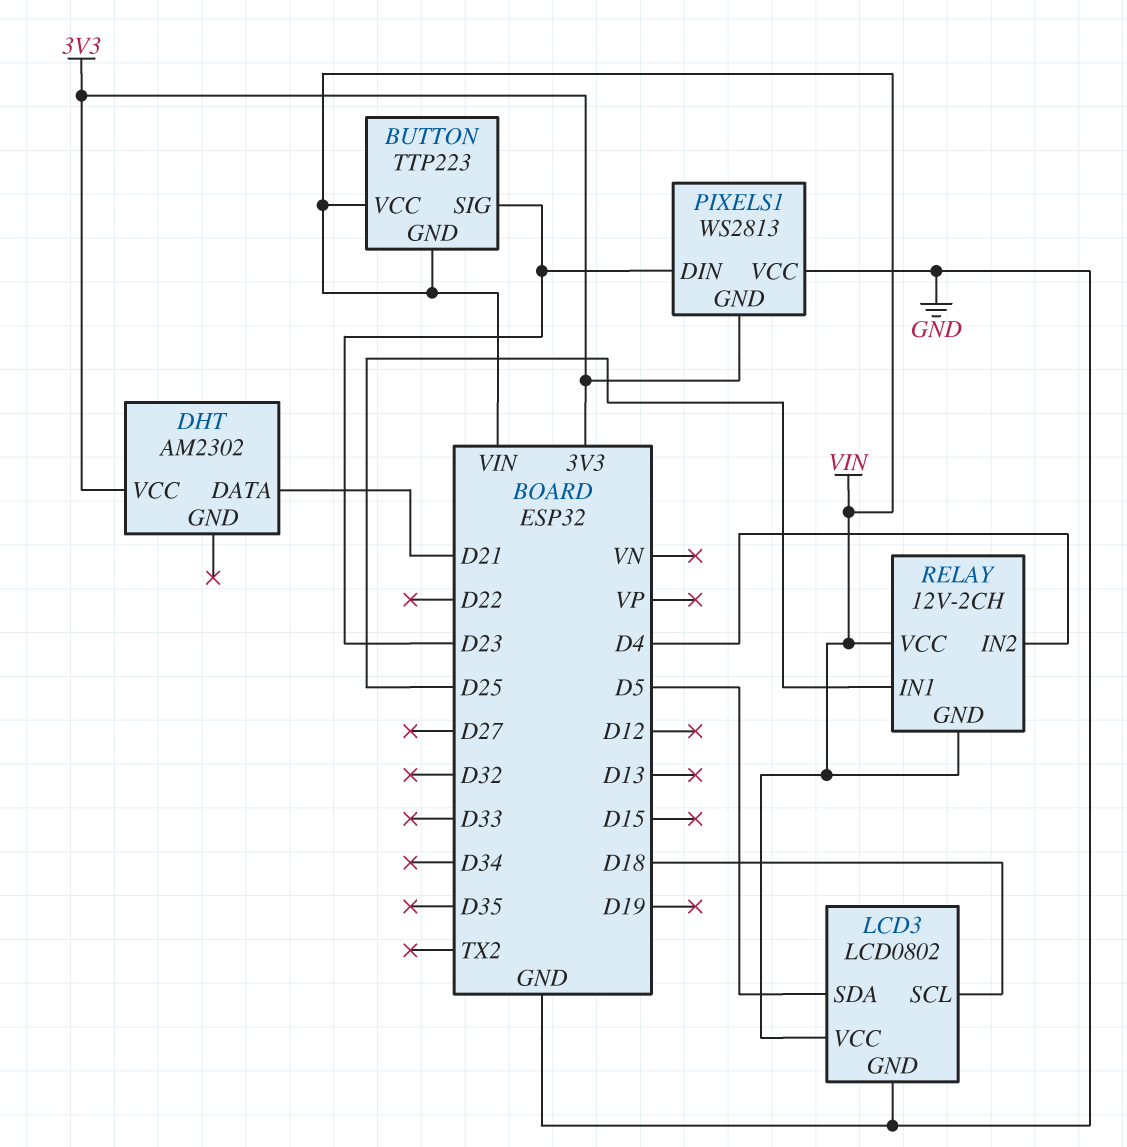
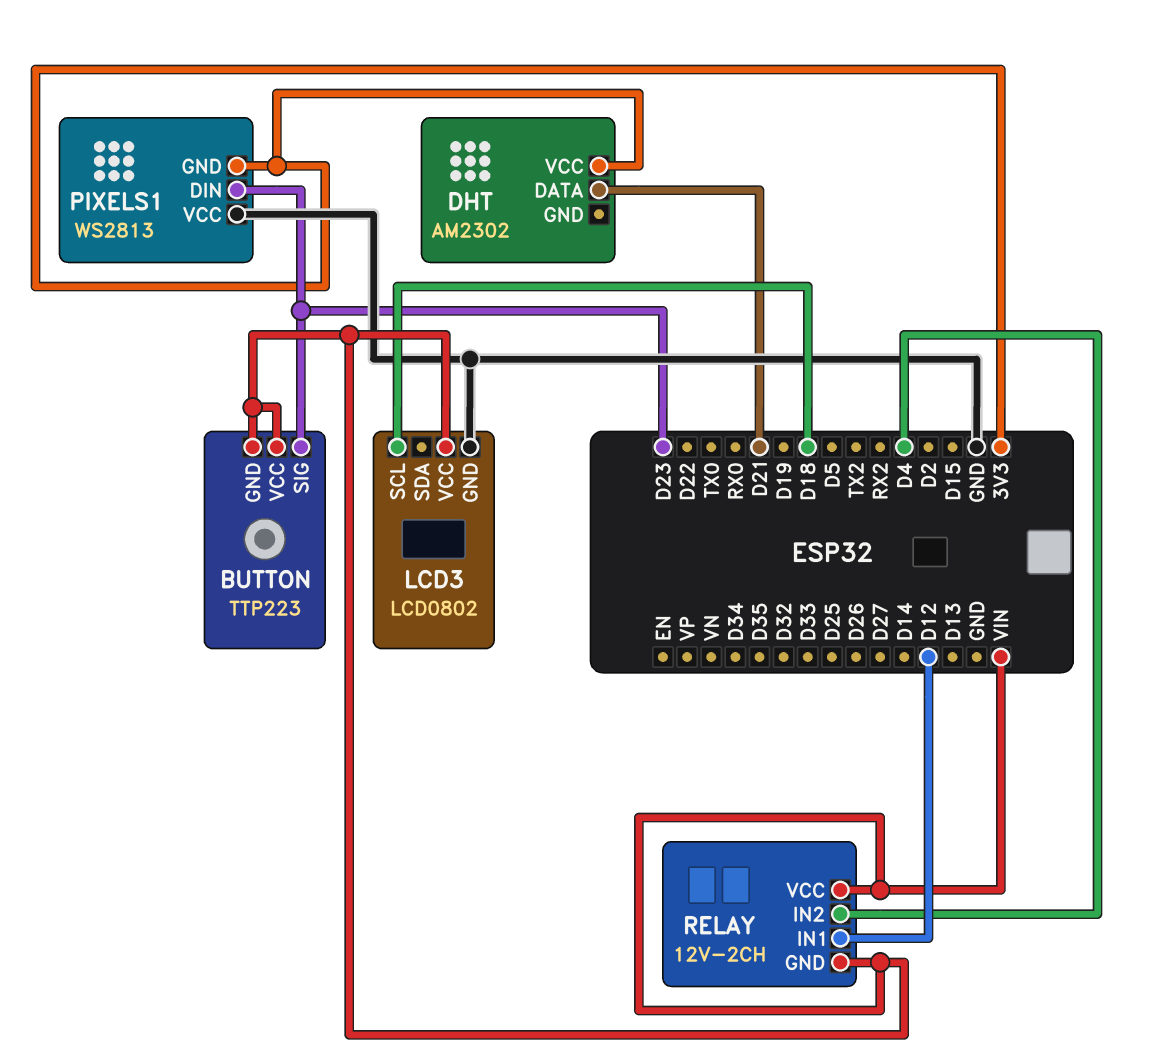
LCD3 pin SDA: D5 -> none
RELAY pin IN1: D25 -> D12

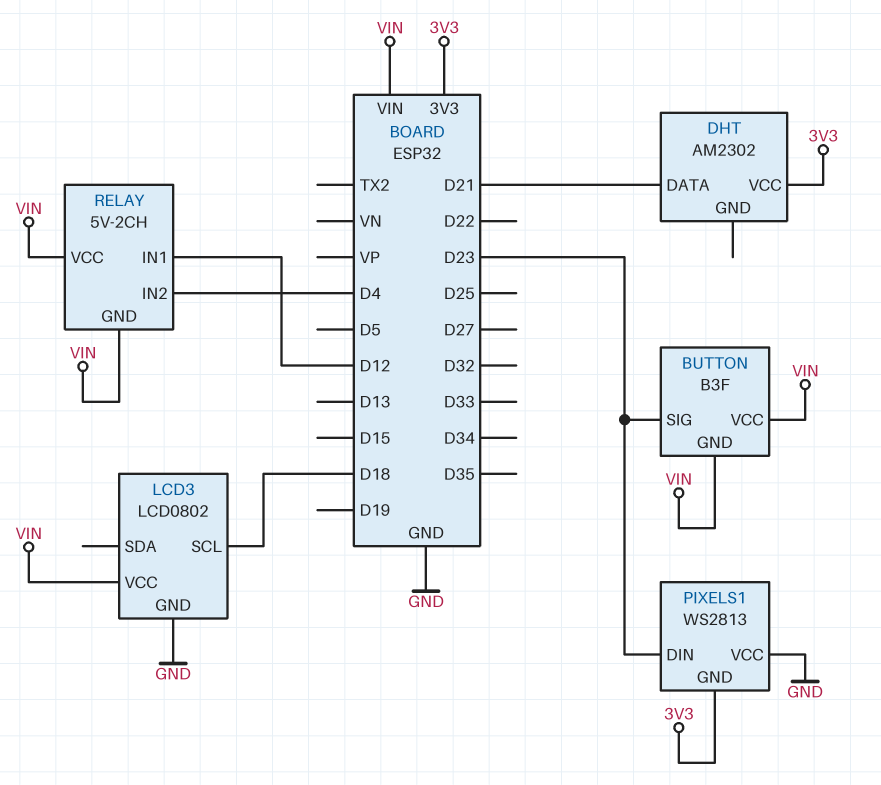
BUTTON: TTP223 -> B3F
RELAY: 12V-2CH -> 5V-2CH

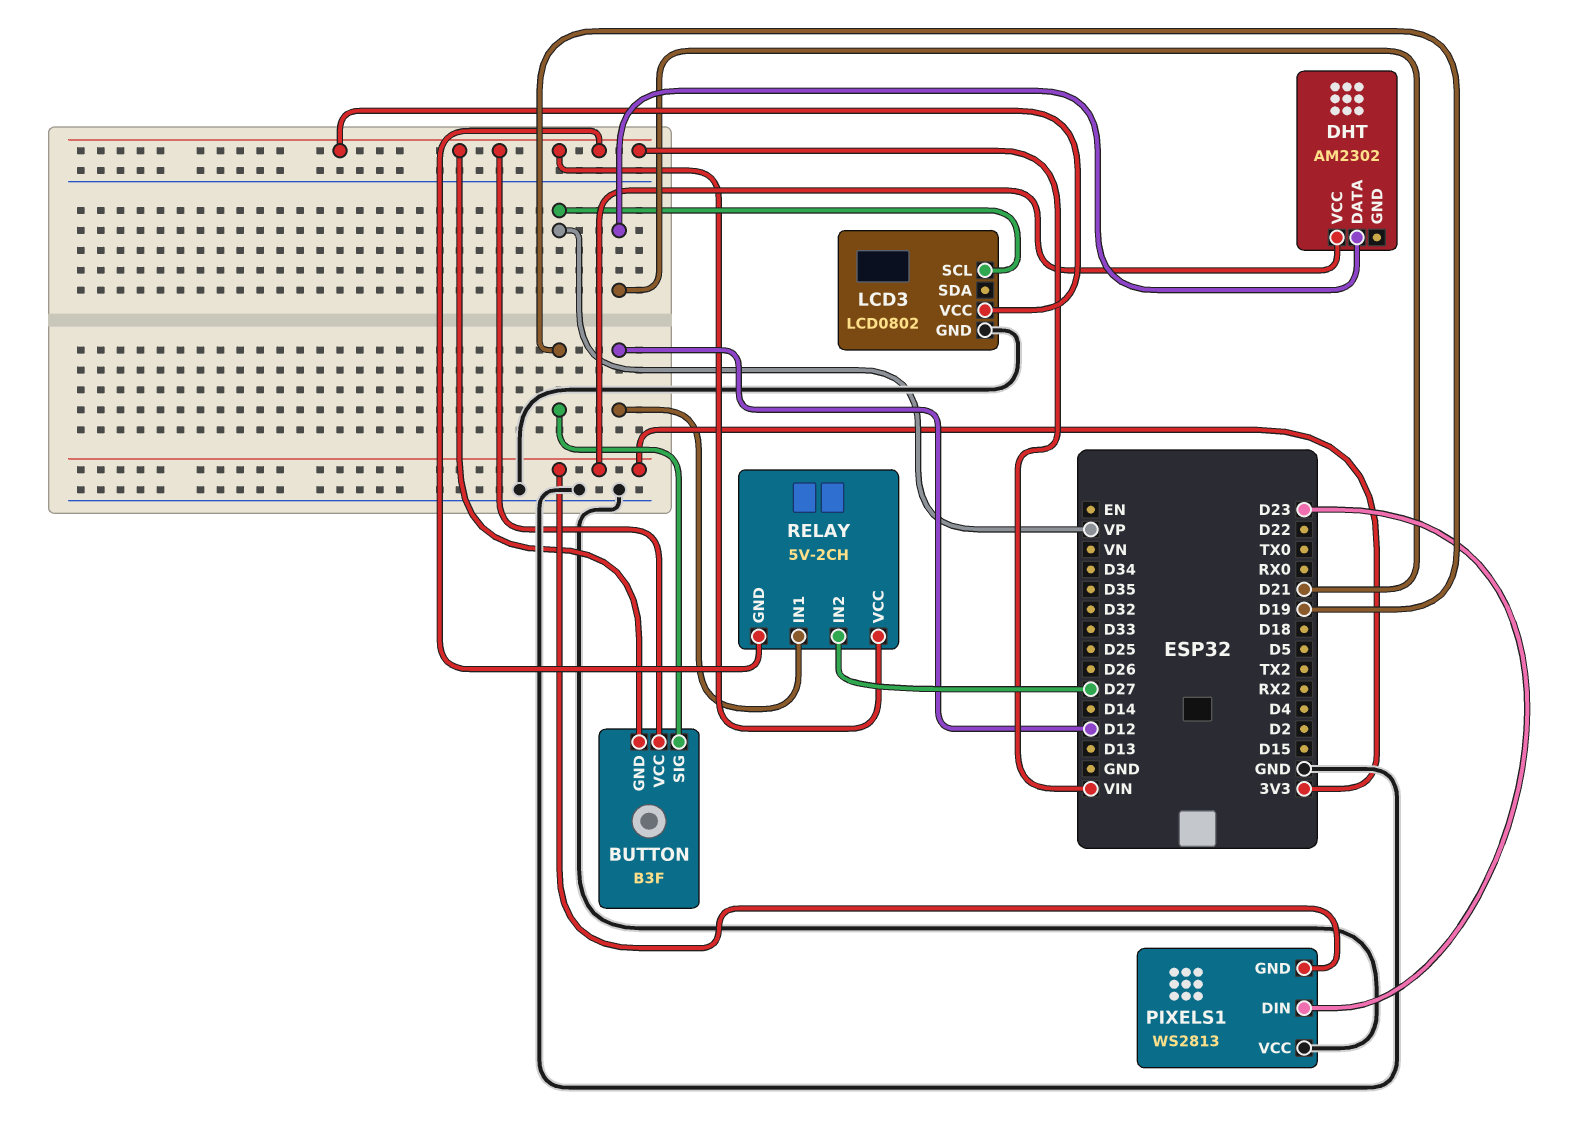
BUTTON pin SIG: D23 -> D19
LCD3 pin SCL: D18 -> VP
RELAY pin IN2: D4 -> D27

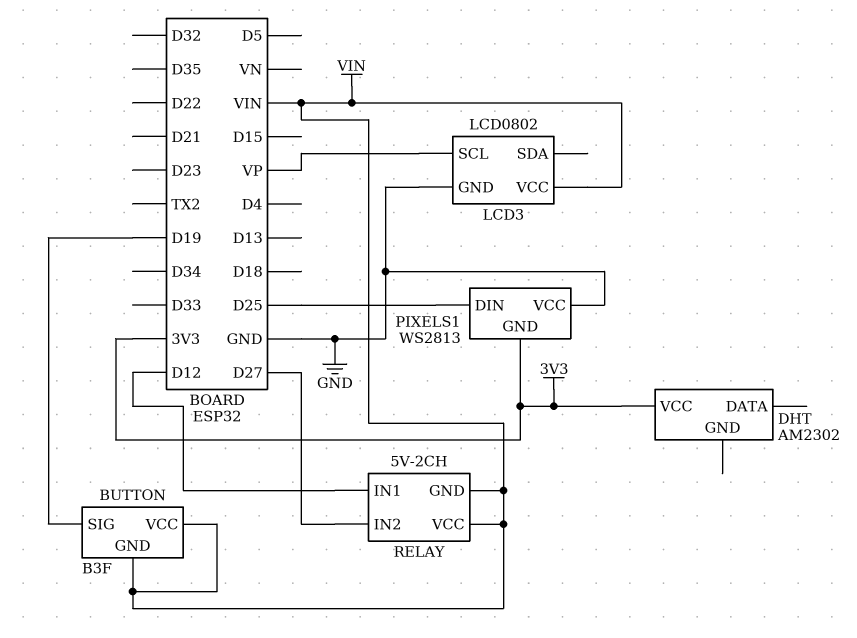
DHT pin DATA: D21 -> none
PIXELS1 pin DIN: D23 -> D25

